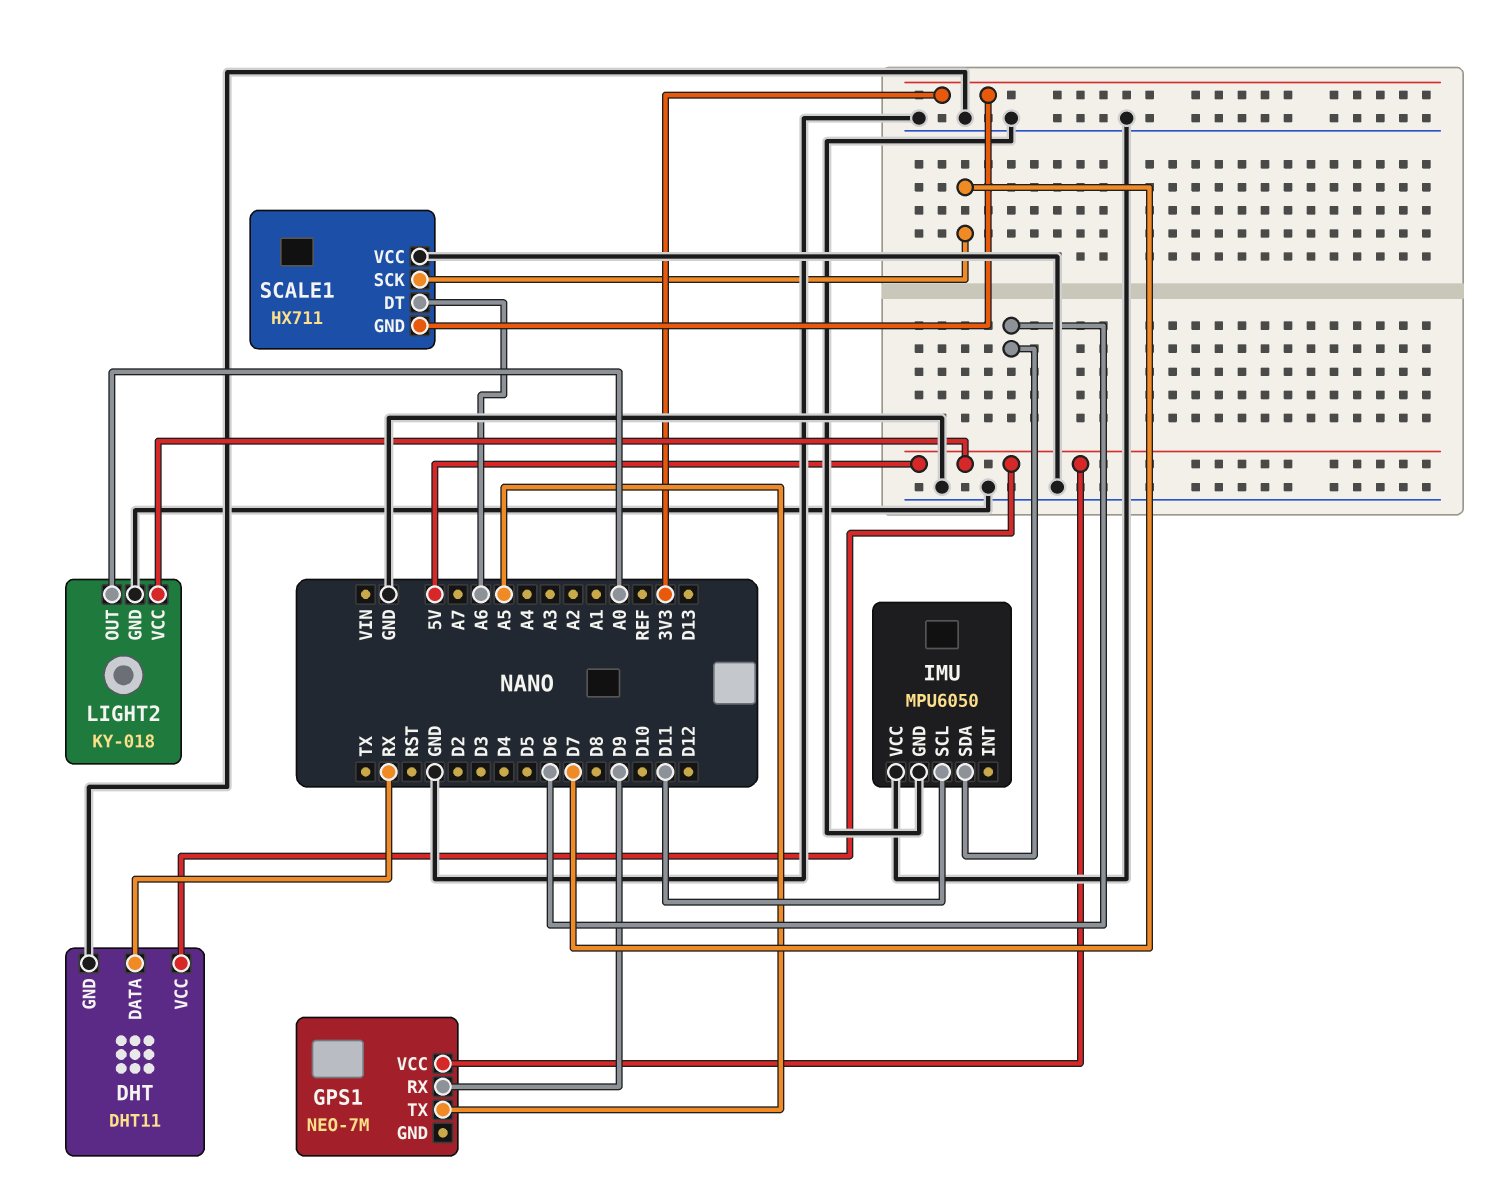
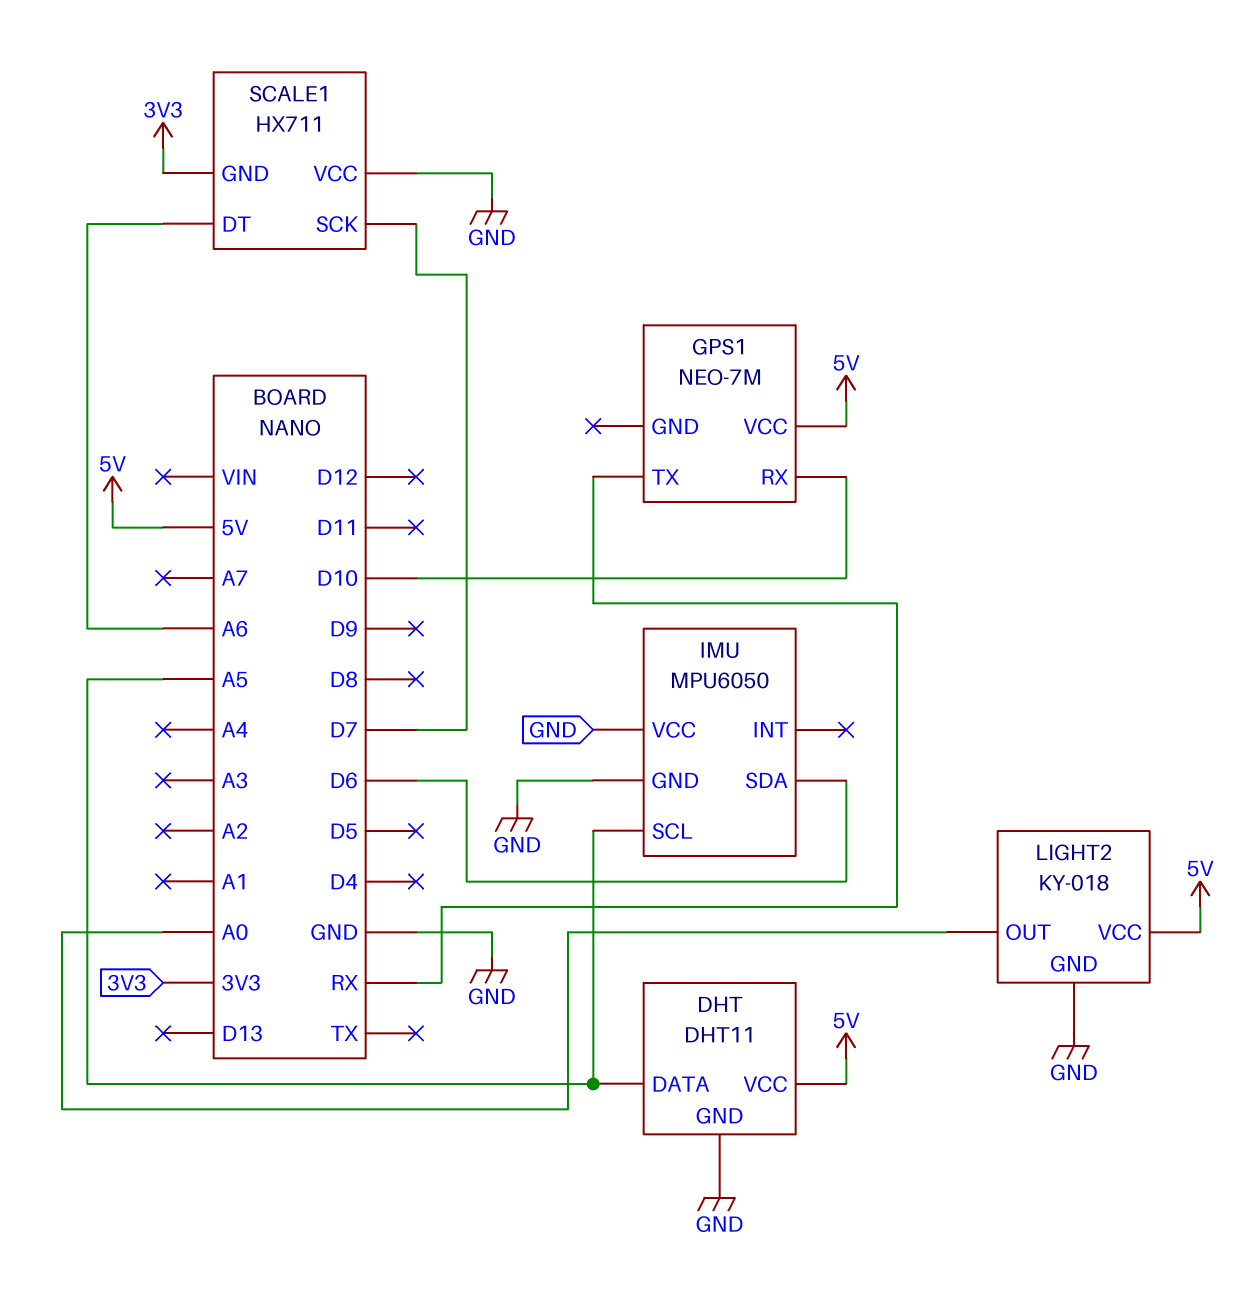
DHT pin DATA: RX -> A5
GPS1 pin RX: D9 -> D10
GPS1 pin TX: A5 -> RX
IMU pin SCL: D11 -> A5

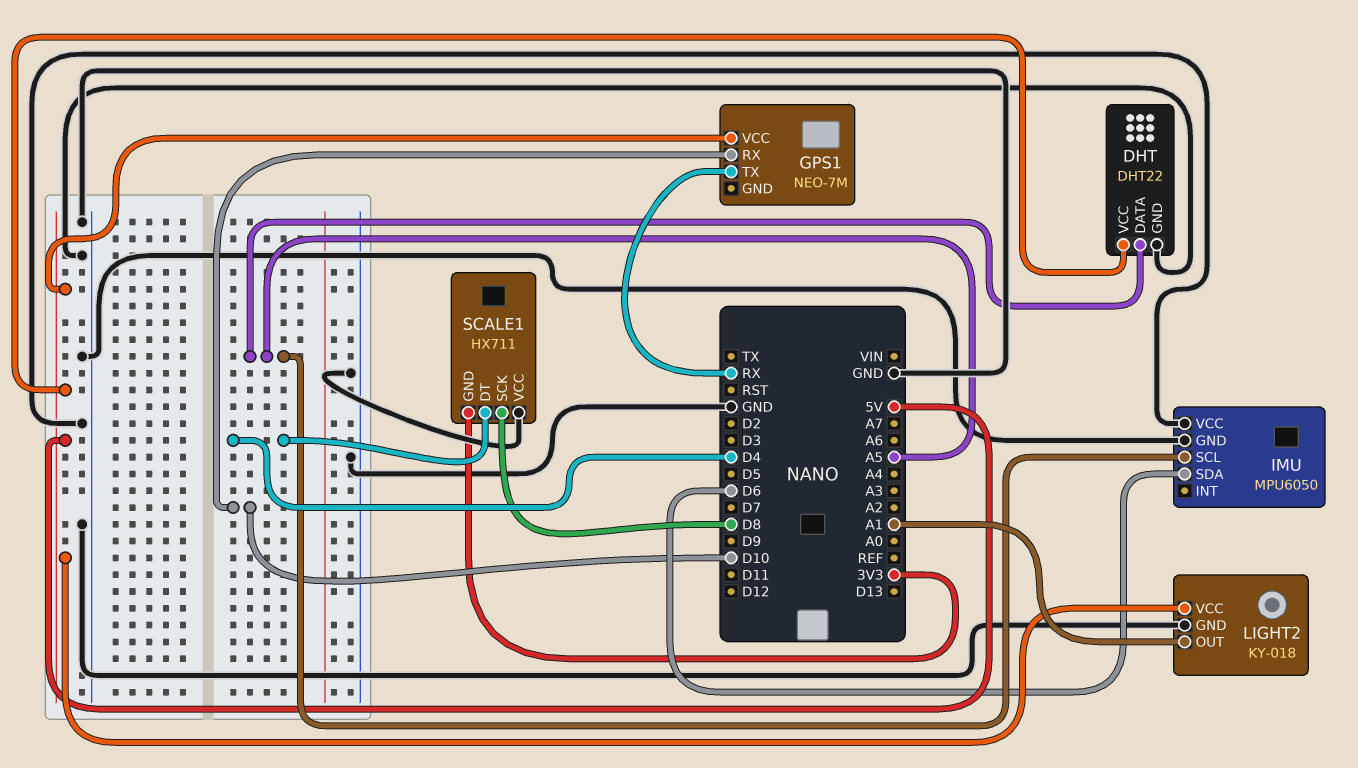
DHT: DHT11 -> DHT22
LIGHT2 pin OUT: A0 -> A1
SCALE1 pin DT: A6 -> D4
SCALE1 pin SCK: D7 -> D8

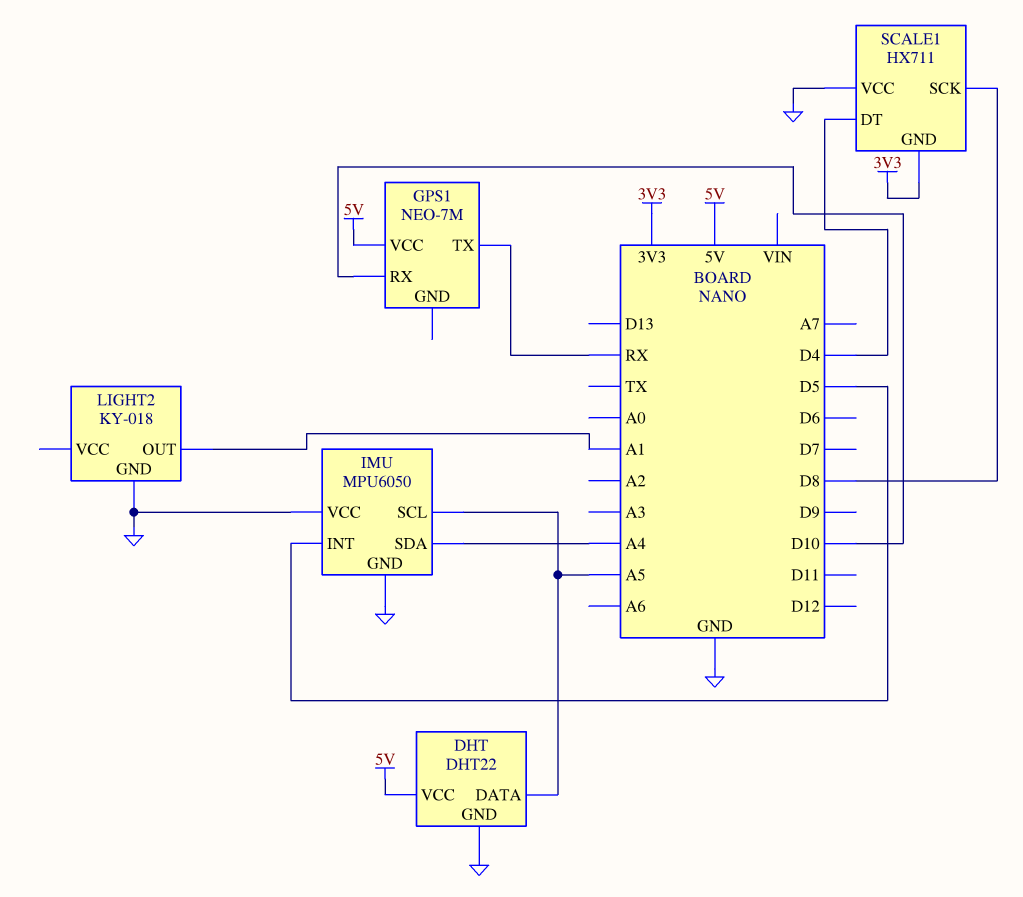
IMU pin INT: none -> D5
IMU pin SDA: D6 -> A4
LIGHT2 pin VCC: 5V -> none

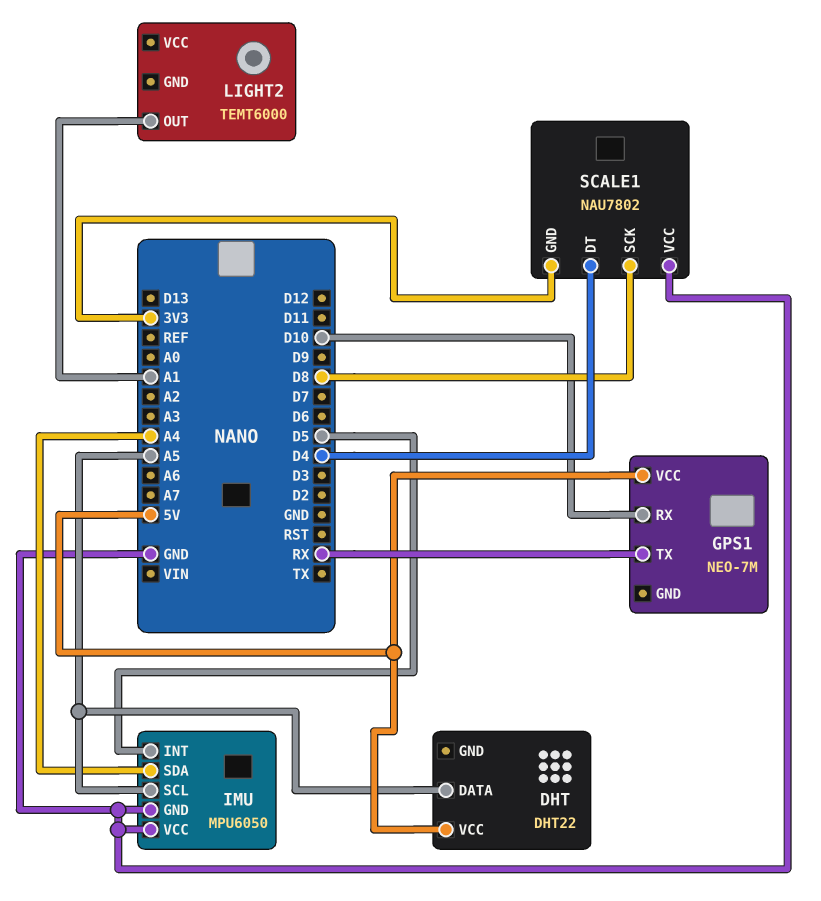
DHT pin GND: GND -> none
LIGHT2: KY-018 -> TEMT6000
LIGHT2 pin GND: GND -> none
SCALE1: HX711 -> NAU7802

